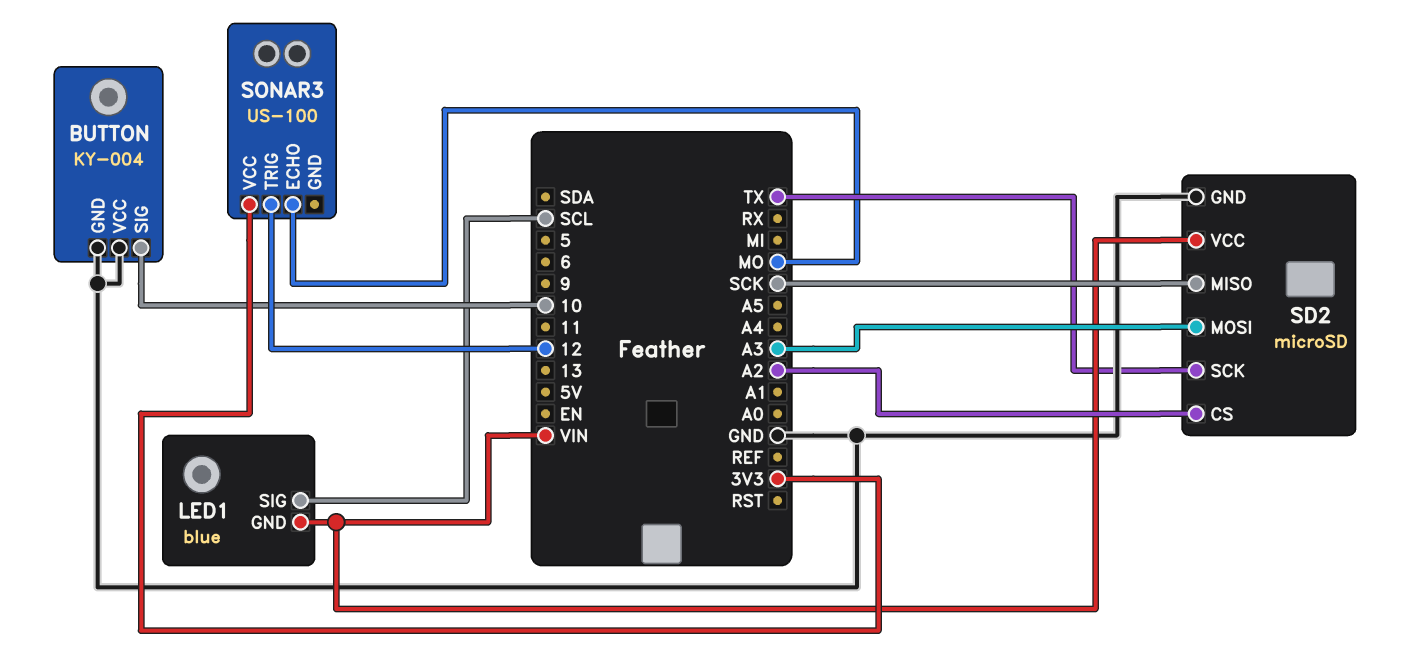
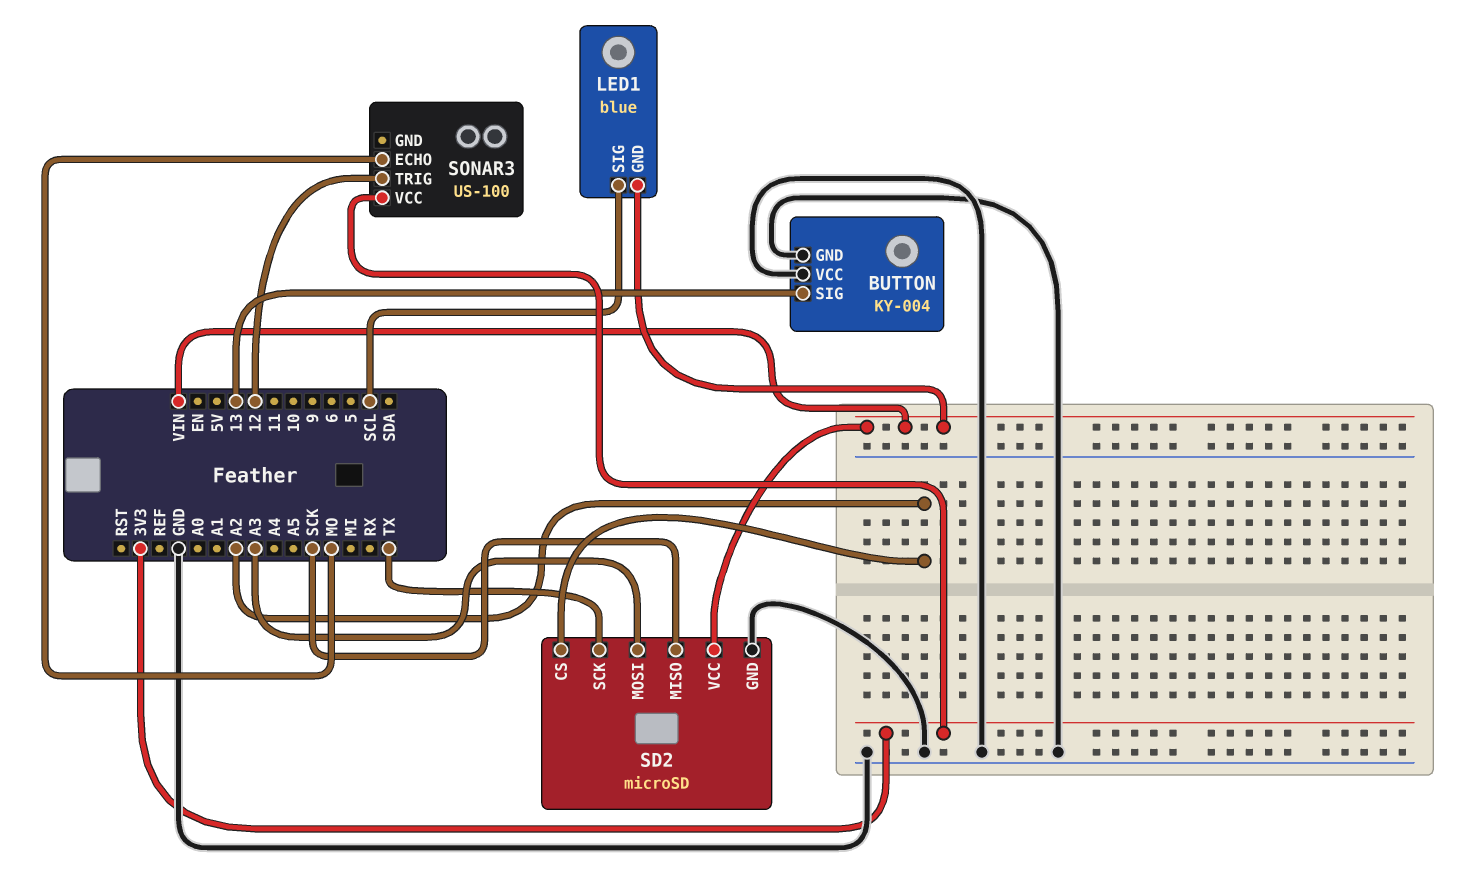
BUTTON pin SIG: 10 -> 13

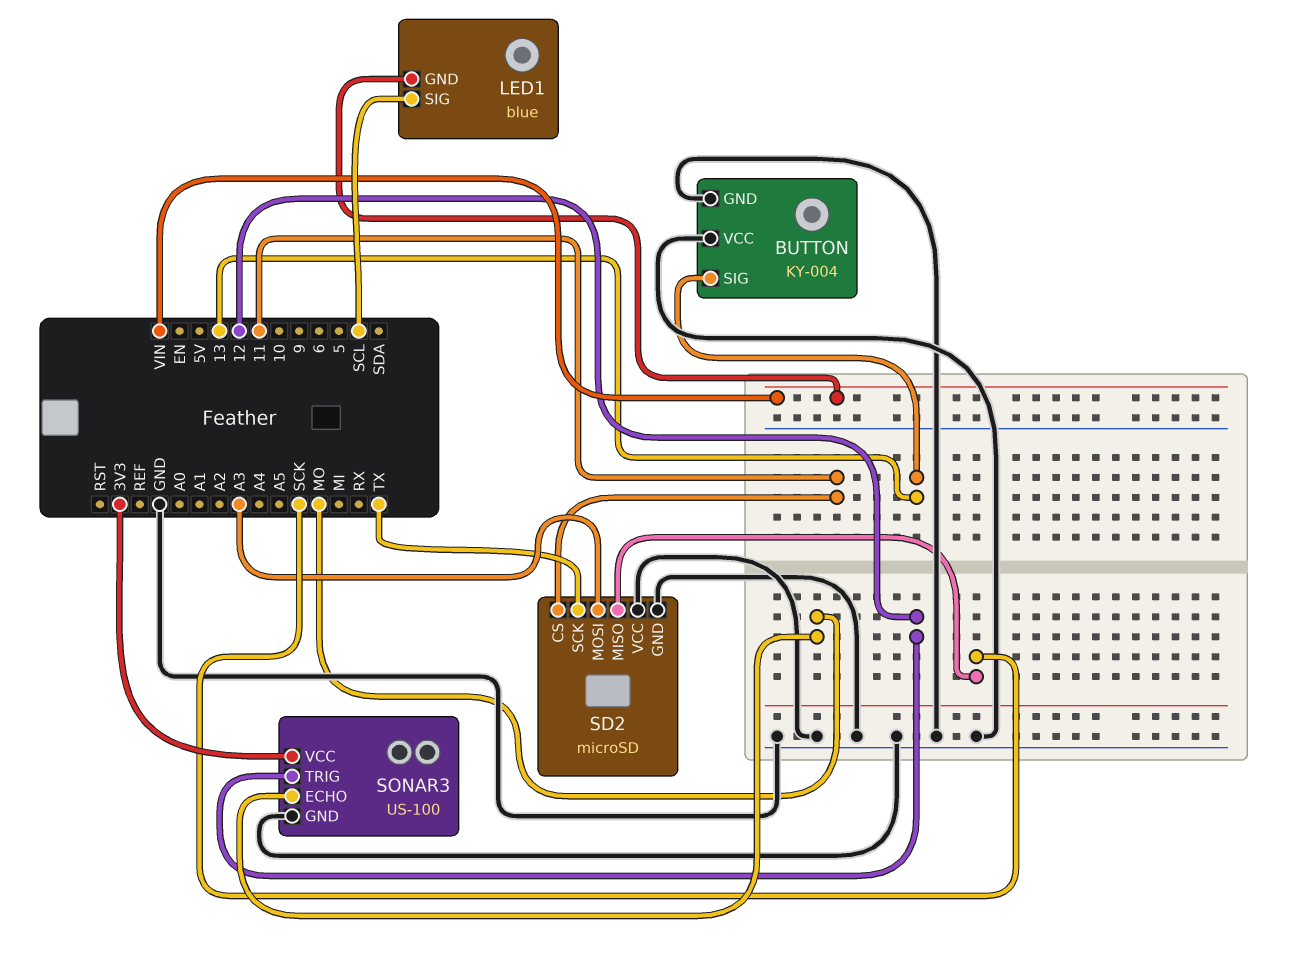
SD2 pin CS: A2 -> 11
SD2 pin VCC: VIN -> GND
SONAR3 pin GND: none -> GND

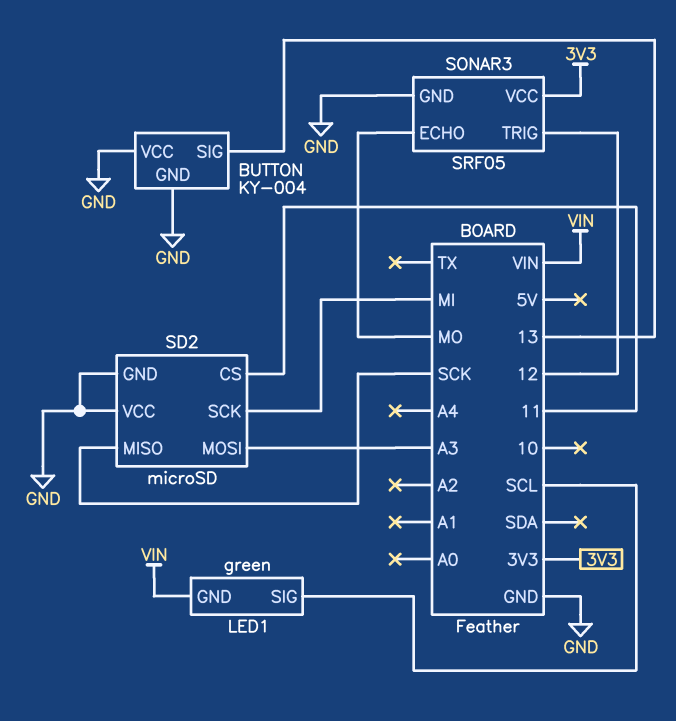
LED1: blue -> green
SD2 pin SCK: TX -> MI
SONAR3: US-100 -> SRF05

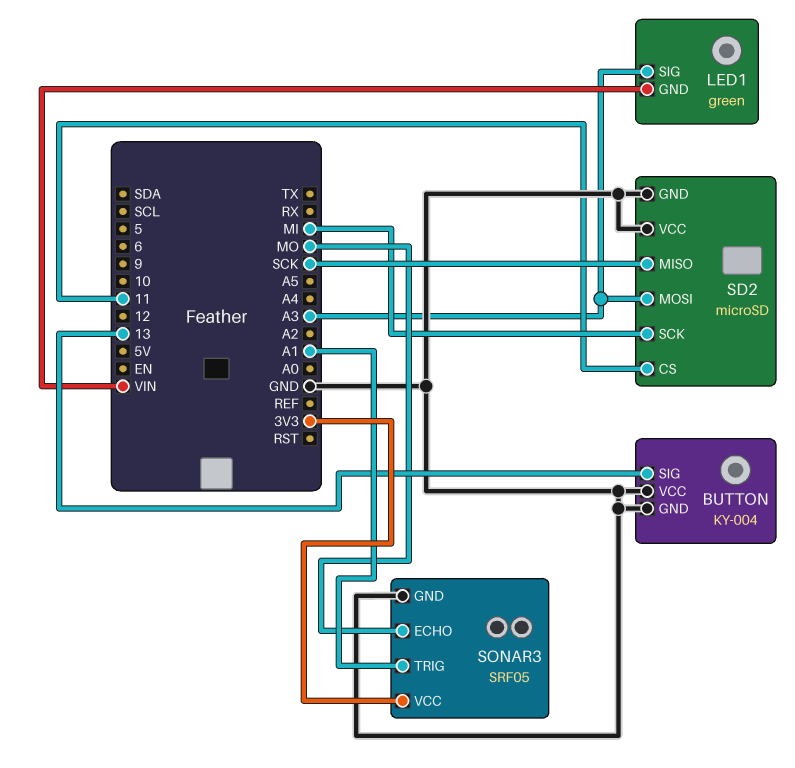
LED1 pin SIG: SCL -> A3
SONAR3 pin TRIG: 12 -> A1

